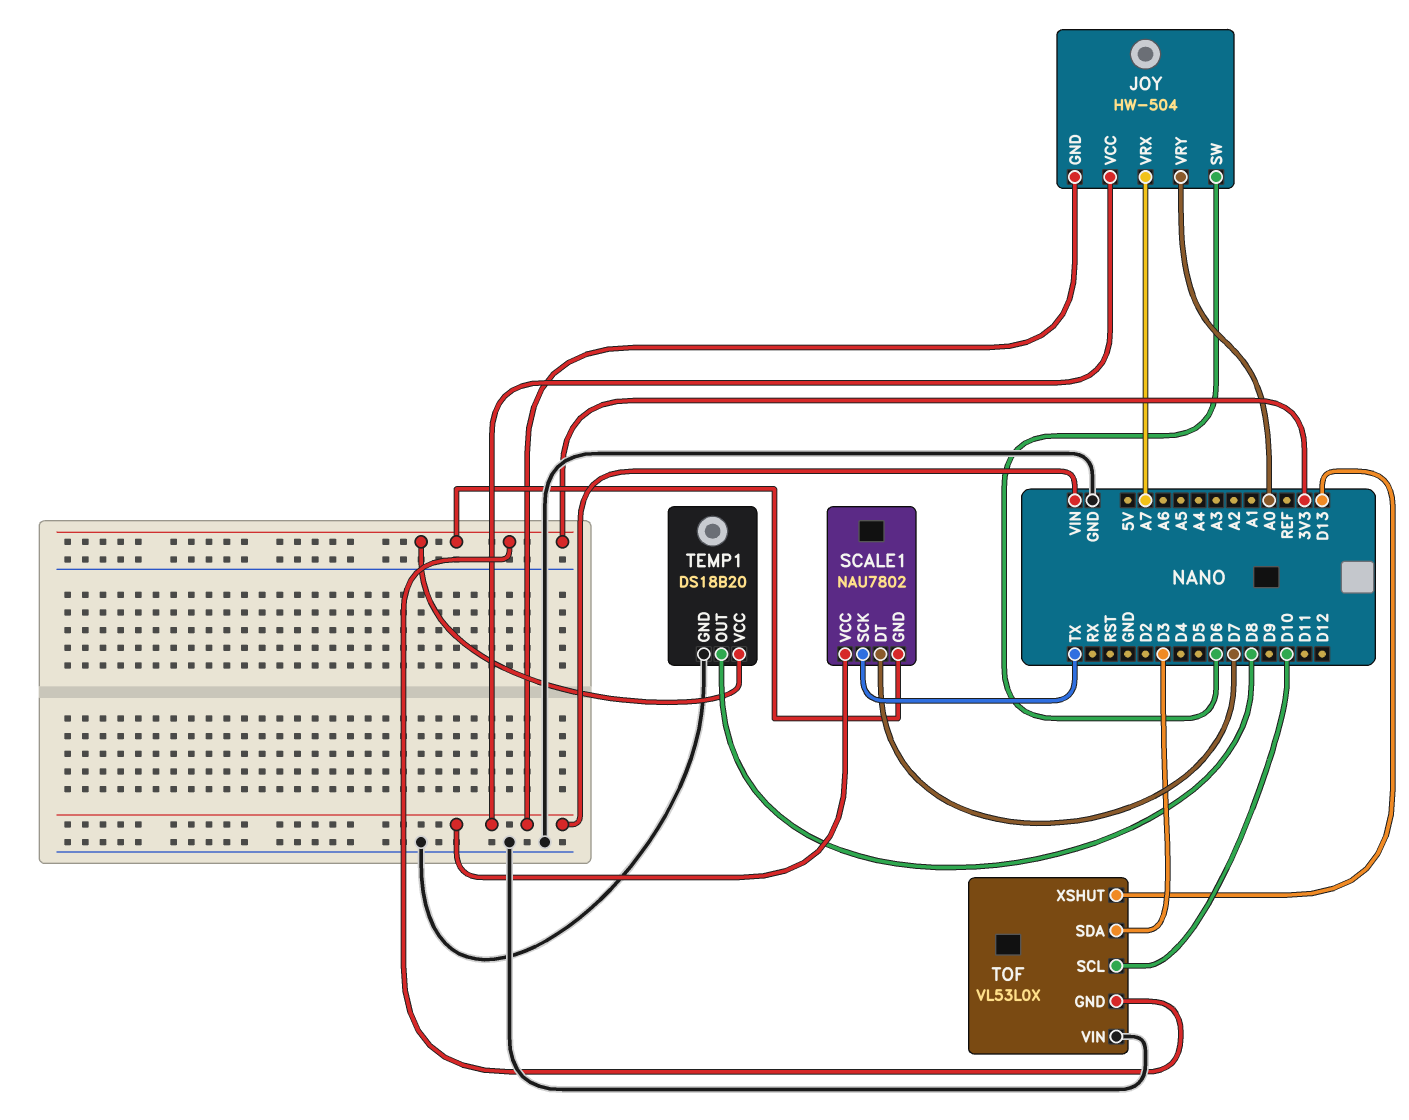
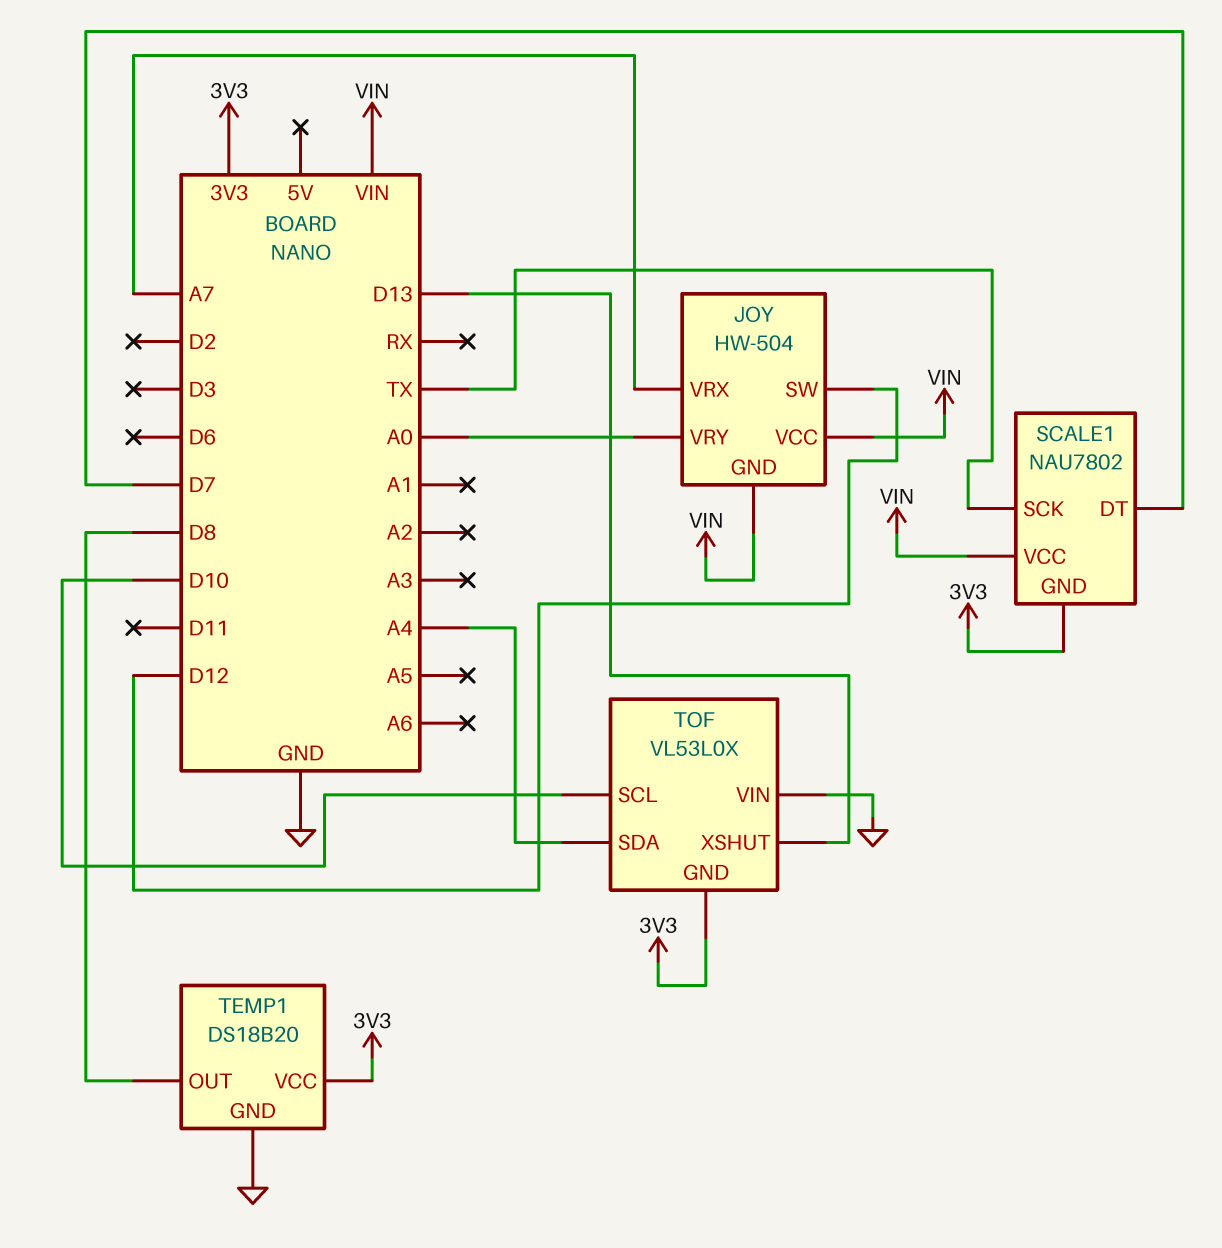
JOY pin SW: D6 -> D12
TOF pin SDA: D3 -> A4

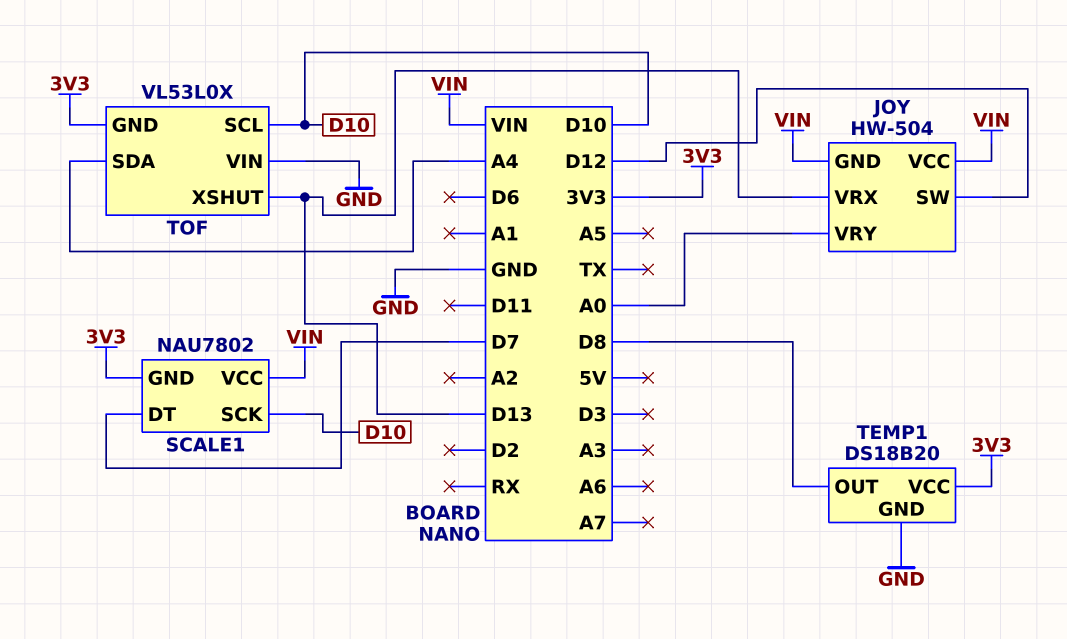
JOY pin VRX: A7 -> D13
SCALE1 pin SCK: TX -> D10

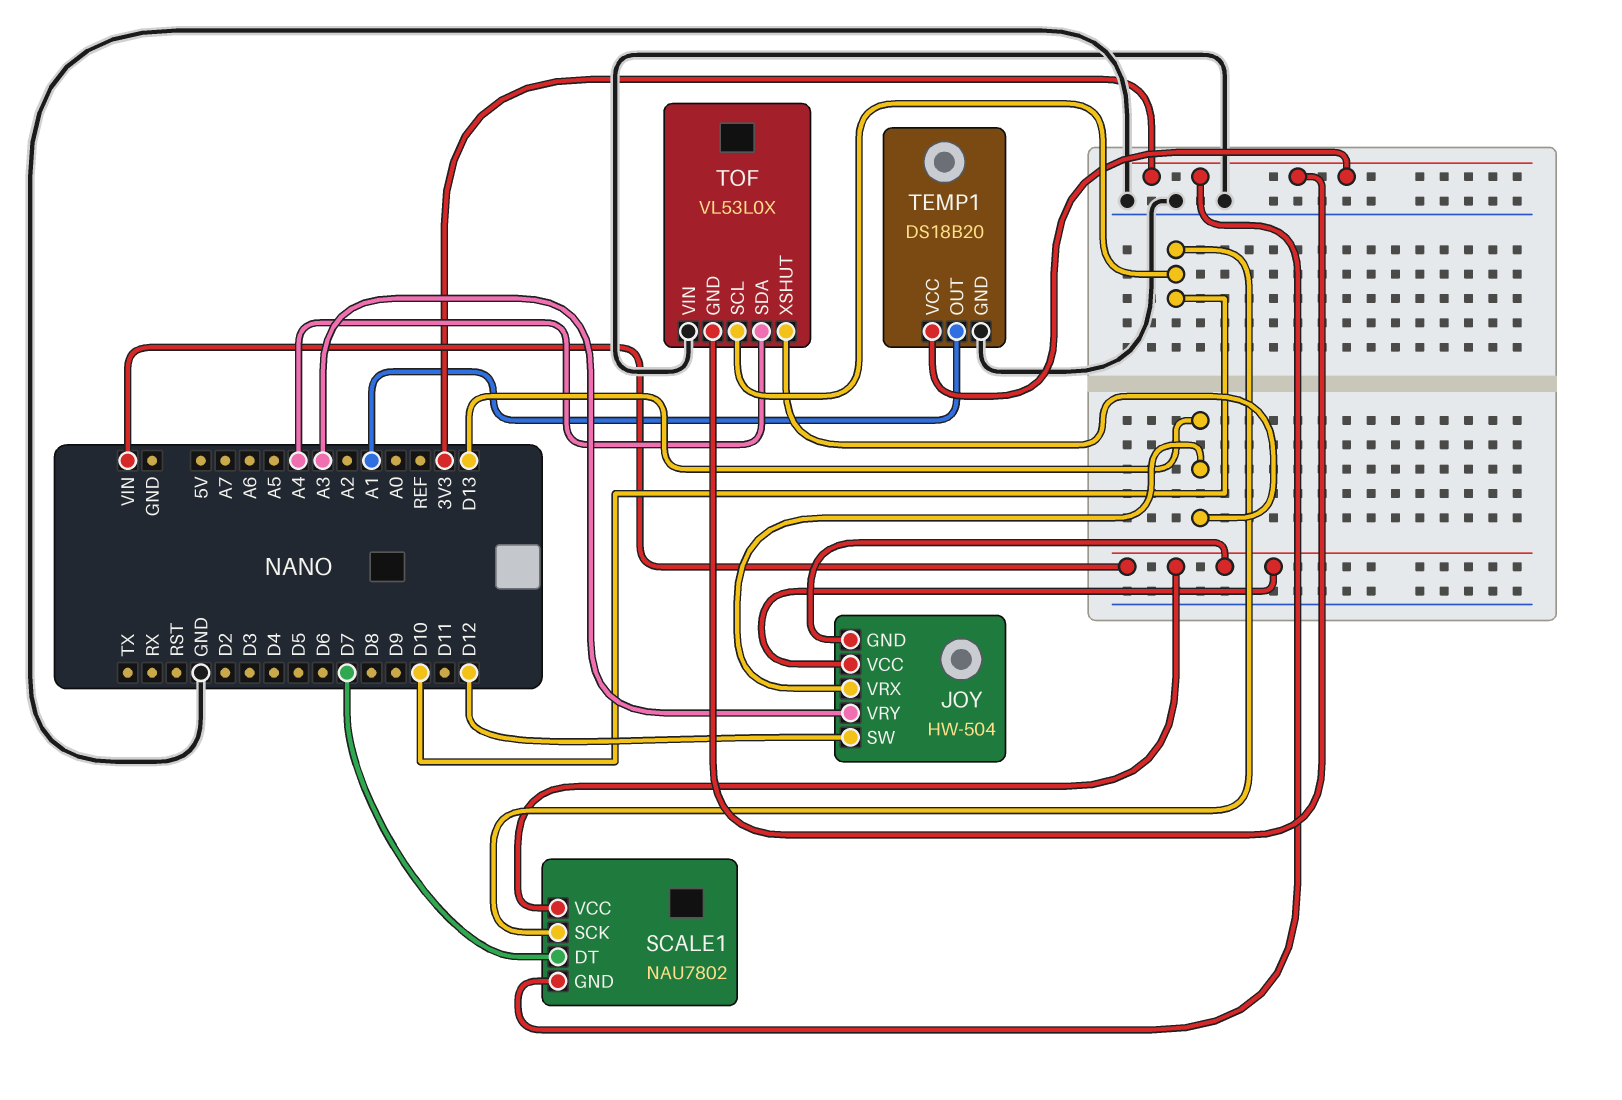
JOY pin VRY: A0 -> A3
TEMP1 pin OUT: D8 -> A1

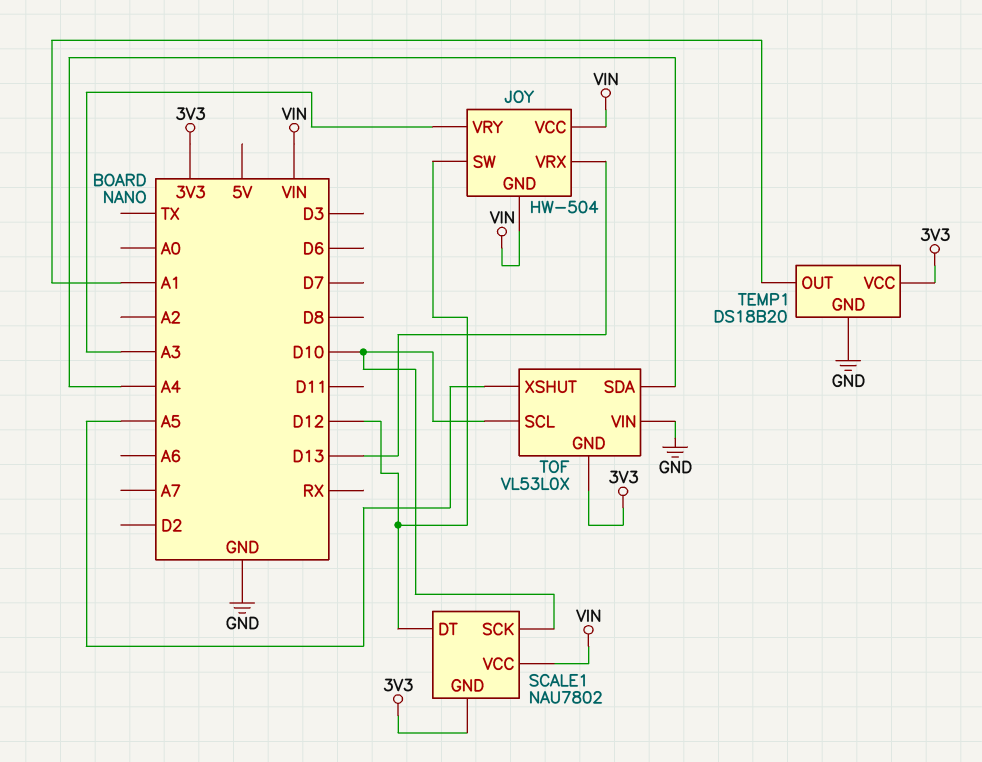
SCALE1 pin DT: D7 -> D12
TOF pin XSHUT: D13 -> A5

